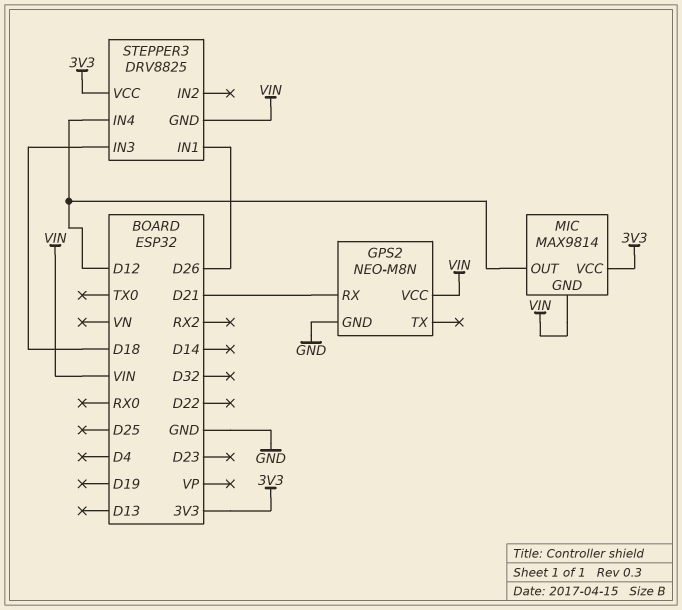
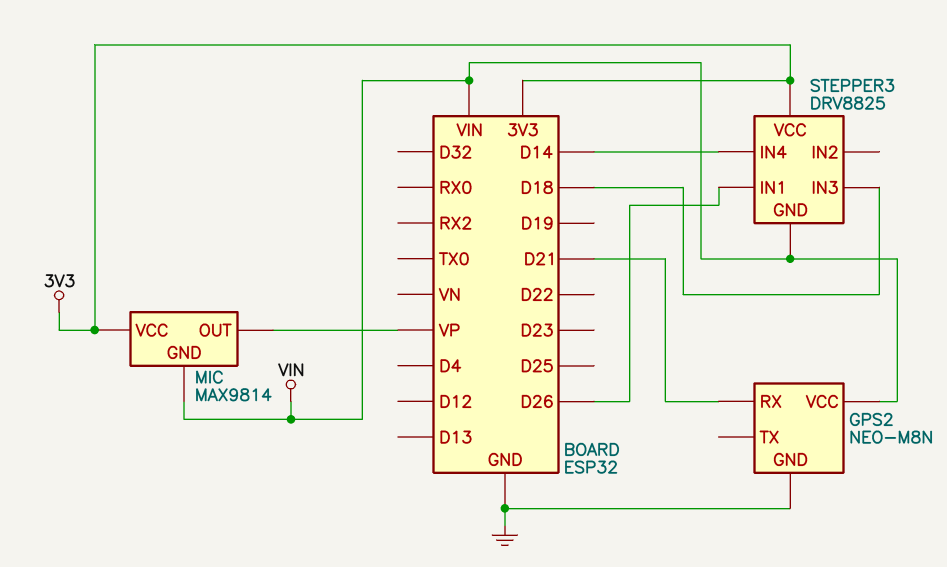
MIC pin OUT: D12 -> VP
STEPPER3 pin IN4: D12 -> D14

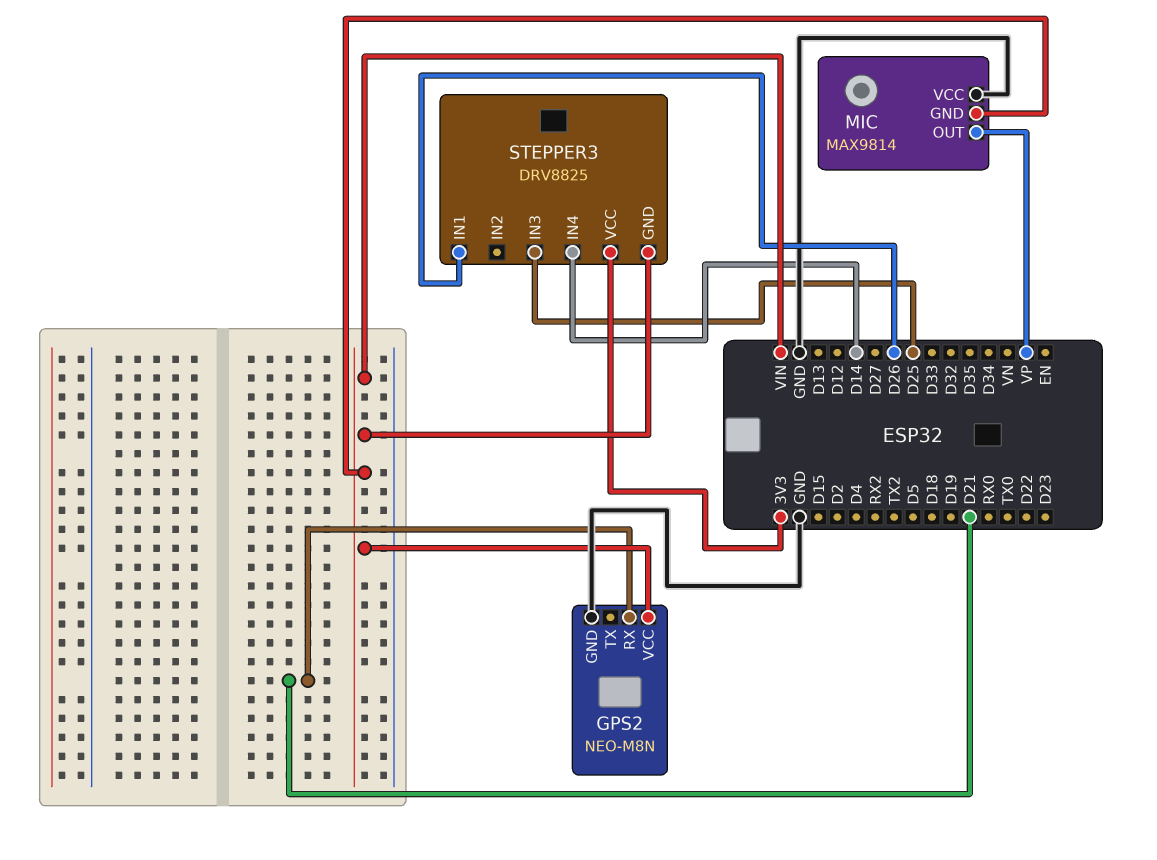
MIC pin VCC: 3V3 -> GND
STEPPER3 pin IN3: D18 -> D25

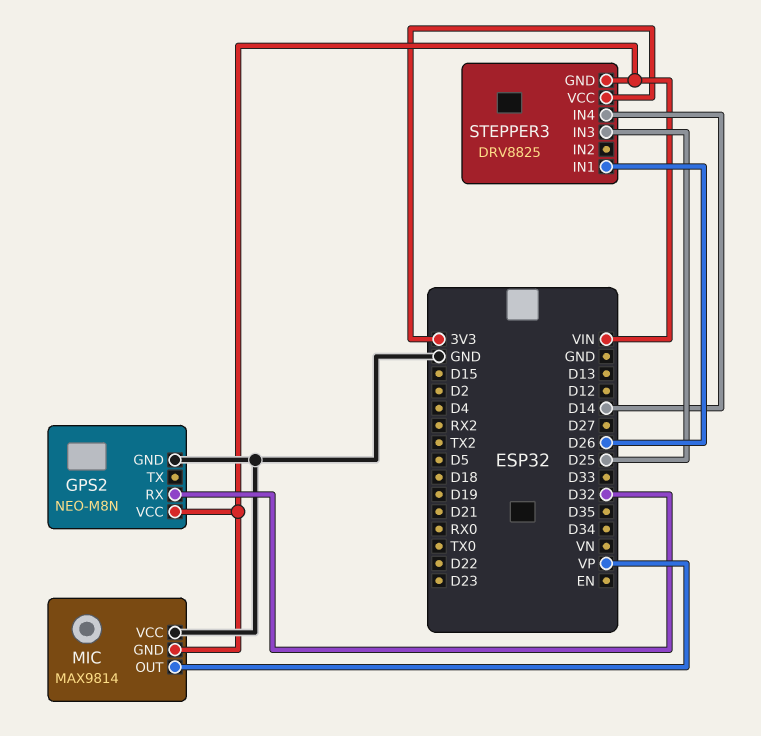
GPS2 pin RX: D21 -> D32

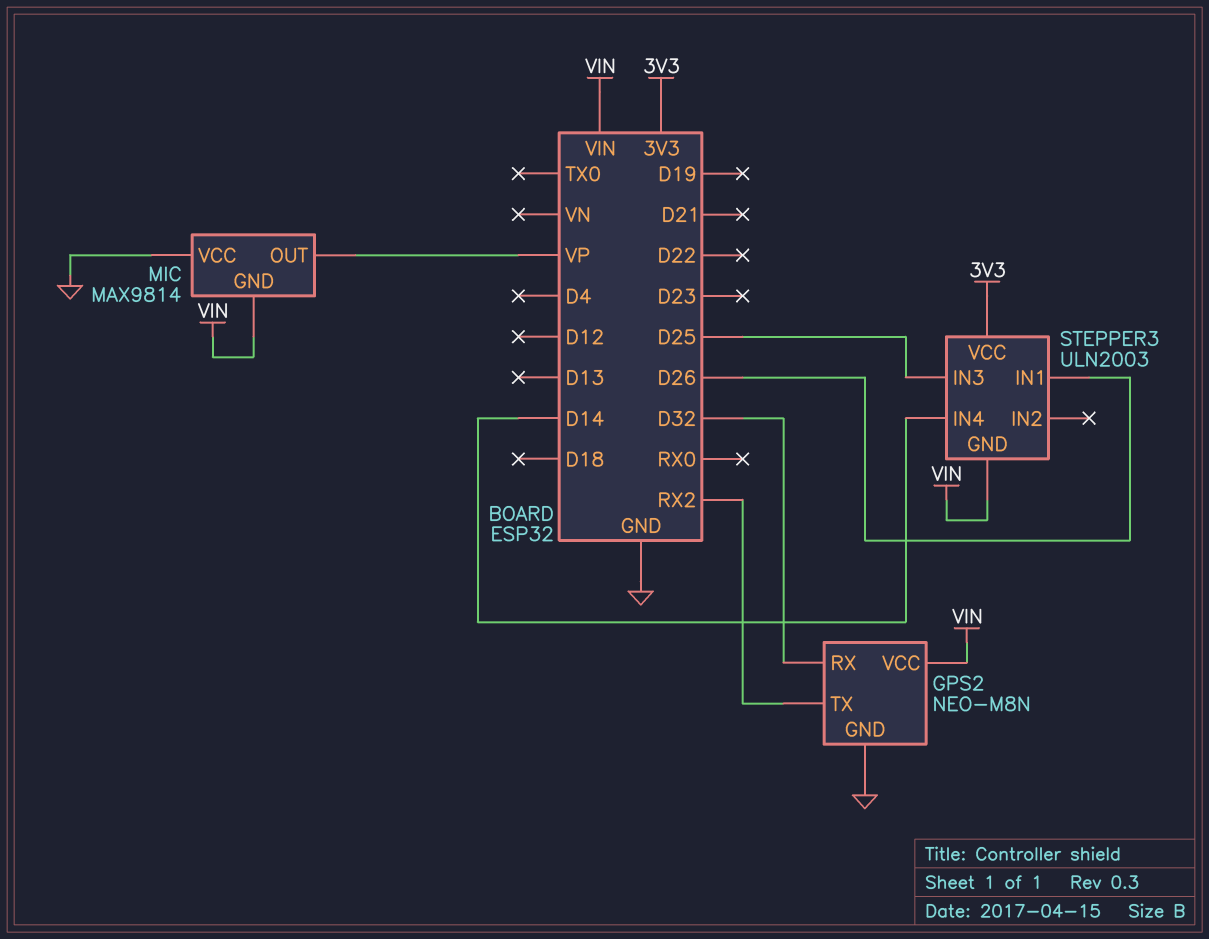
GPS2 pin TX: none -> RX2
STEPPER3: DRV8825 -> ULN2003

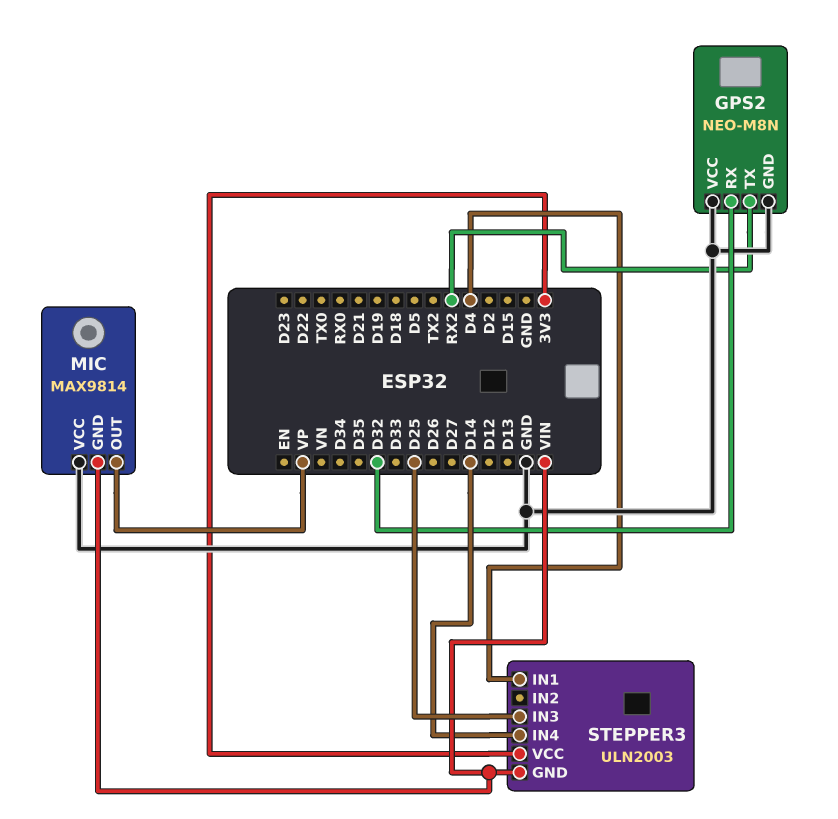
GPS2 pin VCC: VIN -> GND
STEPPER3 pin IN1: D26 -> D4

